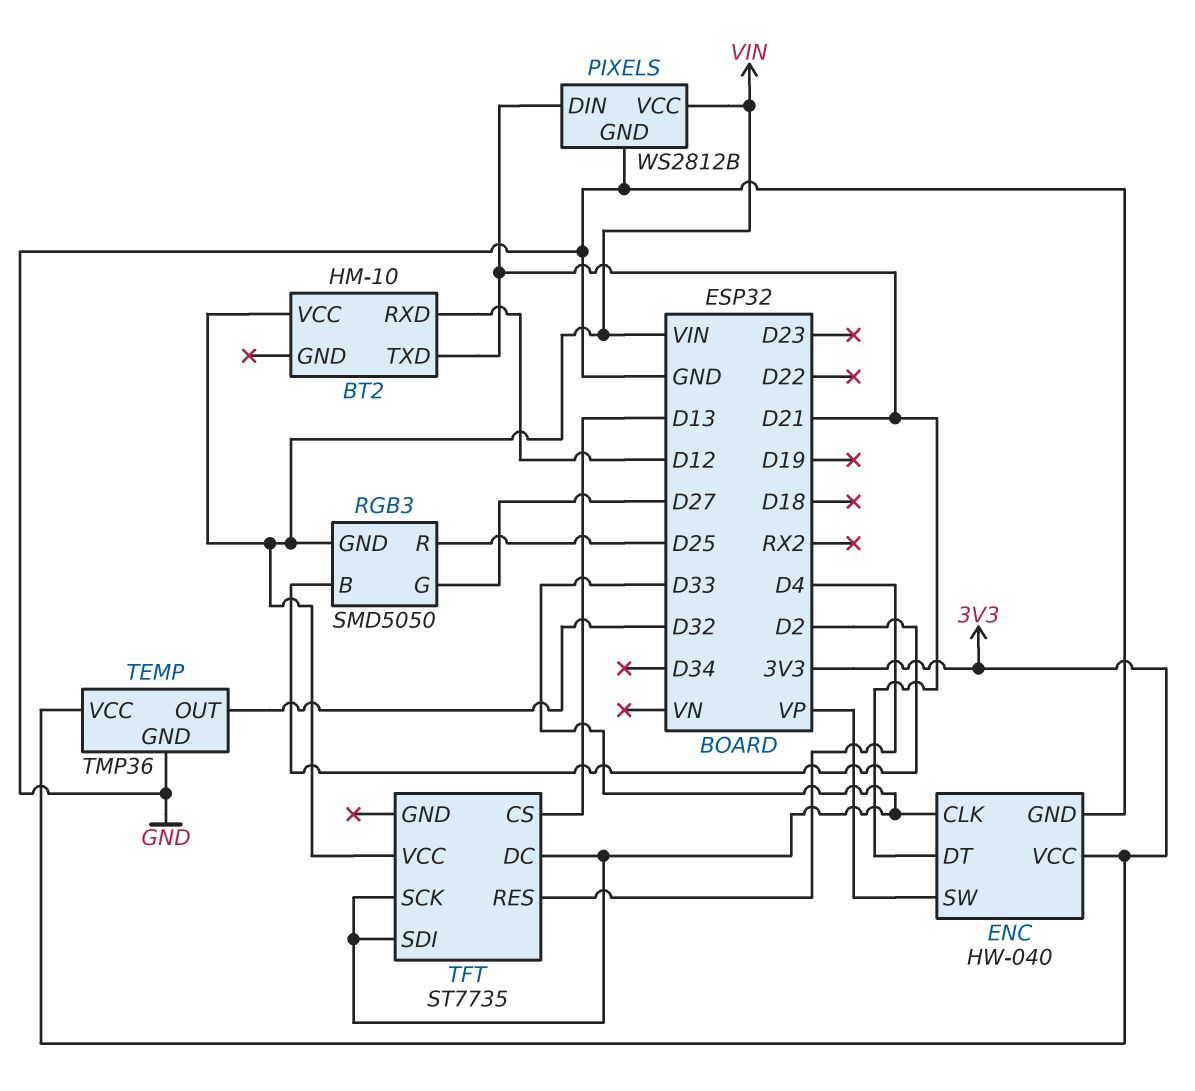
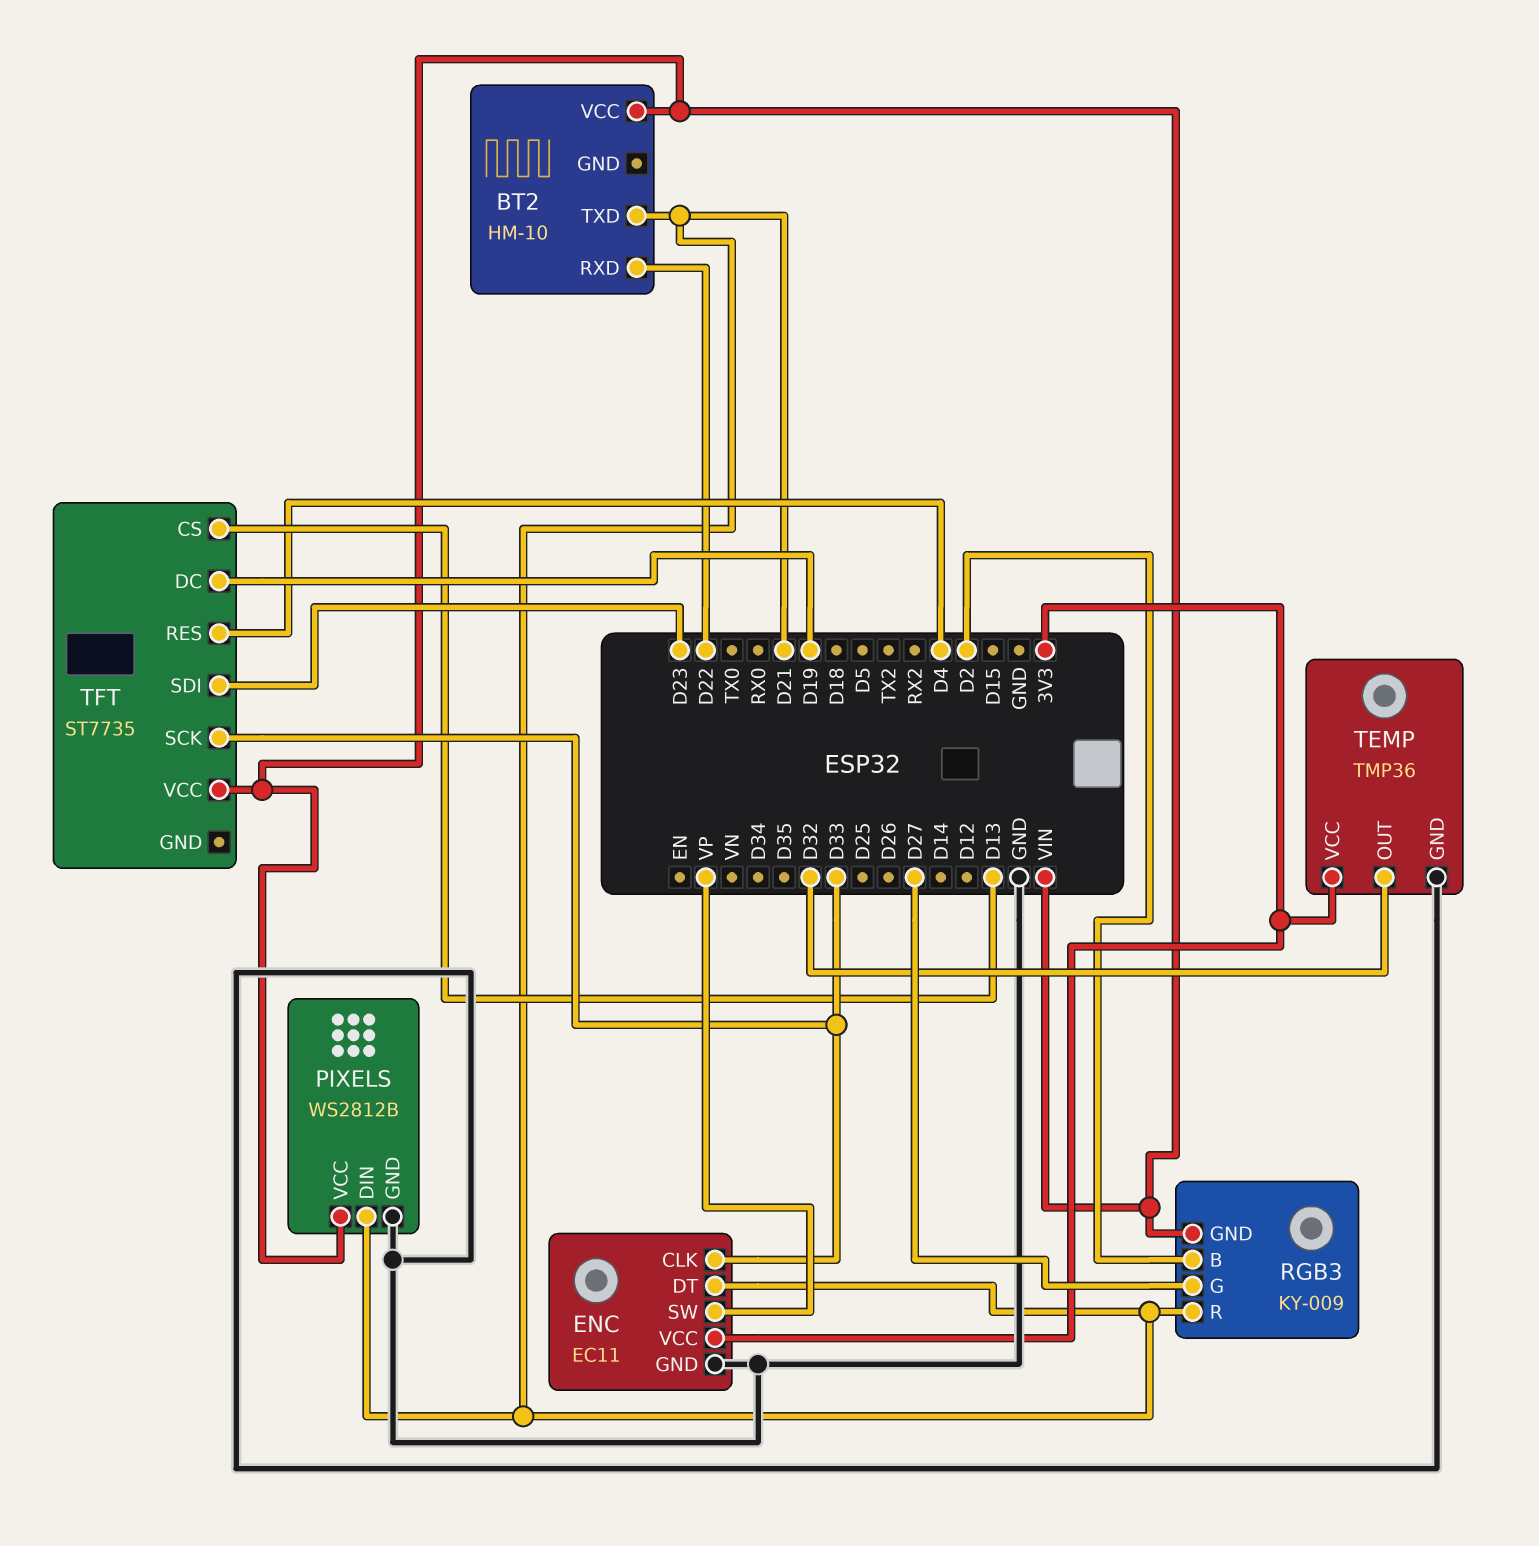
BT2 pin RXD: D12 -> D22
ENC: HW-040 -> EC11
RGB3: SMD5050 -> KY-009
RGB3 pin R: D25 -> D21
TFT pin DC: D33 -> D19
TFT pin SDI: D33 -> D23

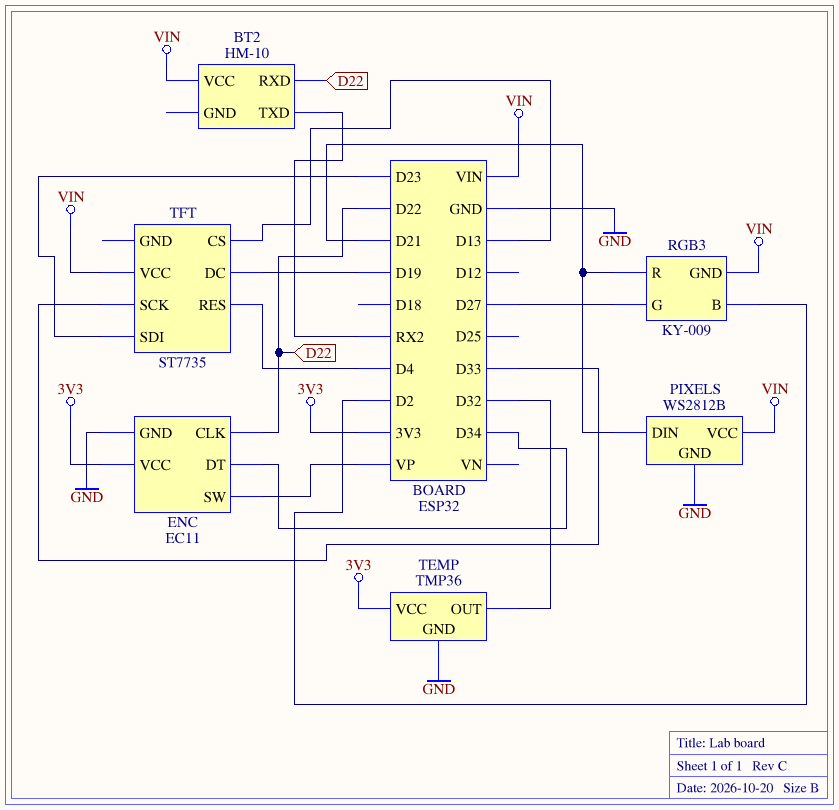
BT2 pin TXD: D21 -> RX2
ENC pin CLK: D33 -> D22
ENC pin DT: D21 -> D34

